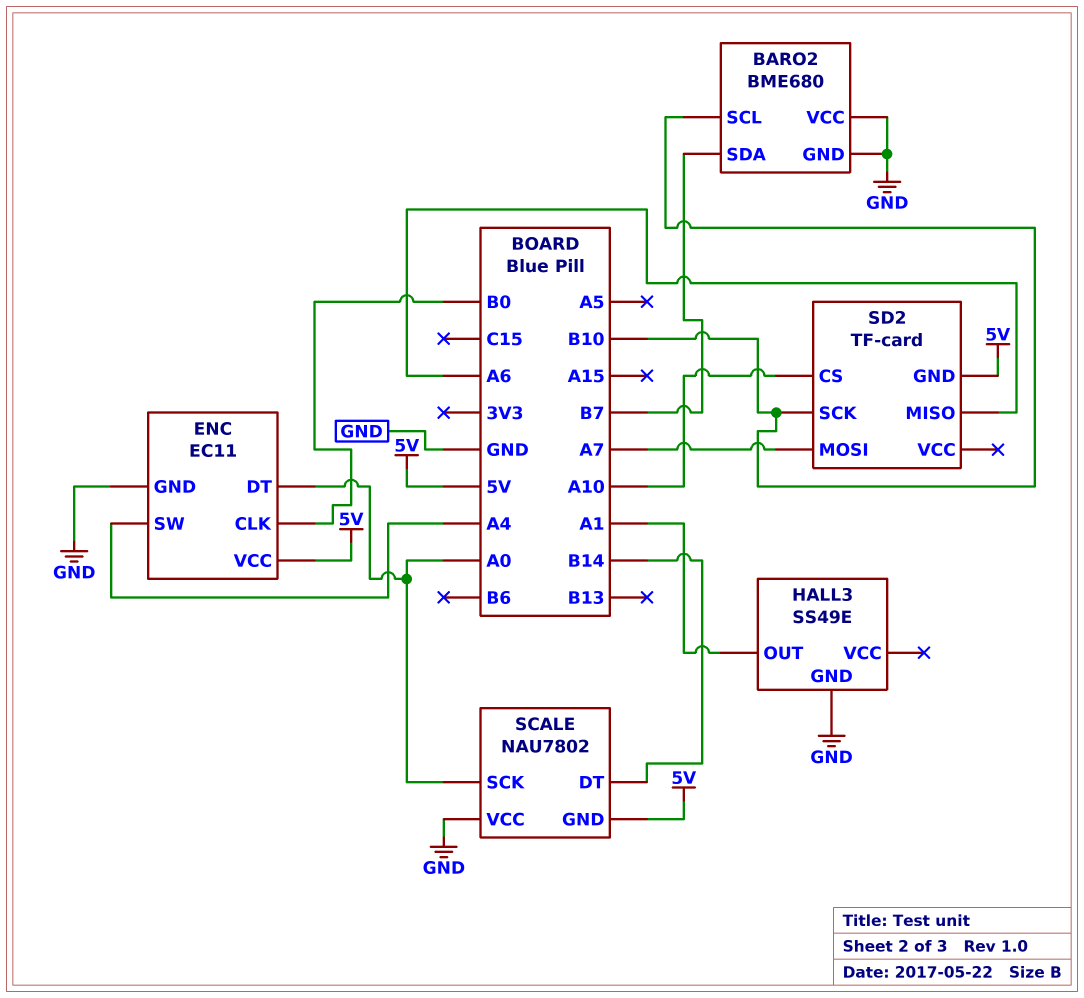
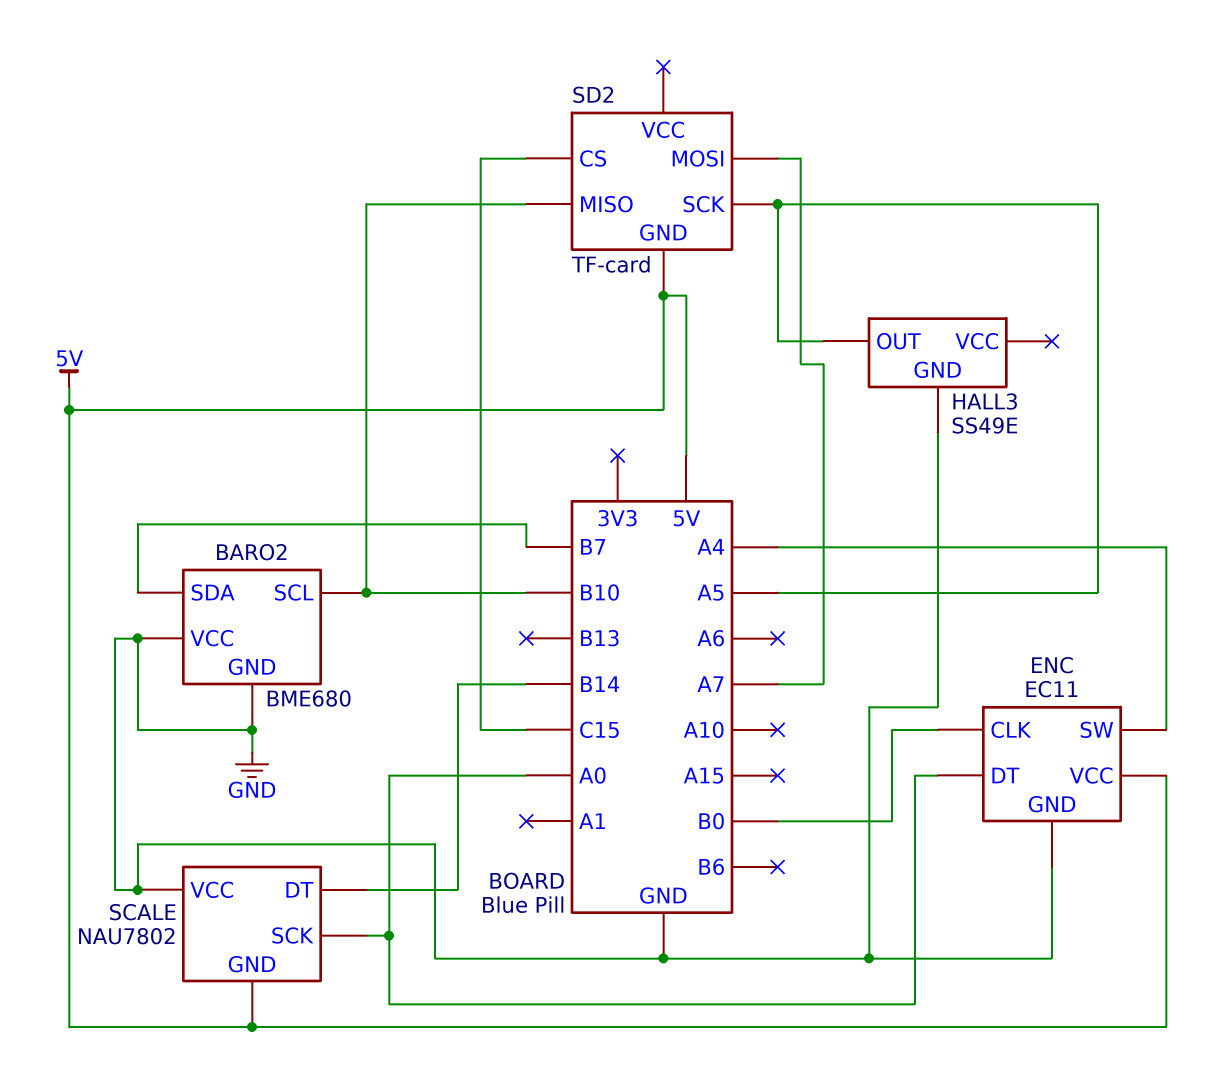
HALL3 pin OUT: A1 -> A5
SD2 pin CS: A10 -> C15
SD2 pin MISO: A6 -> B10
SD2 pin SCK: B10 -> A5

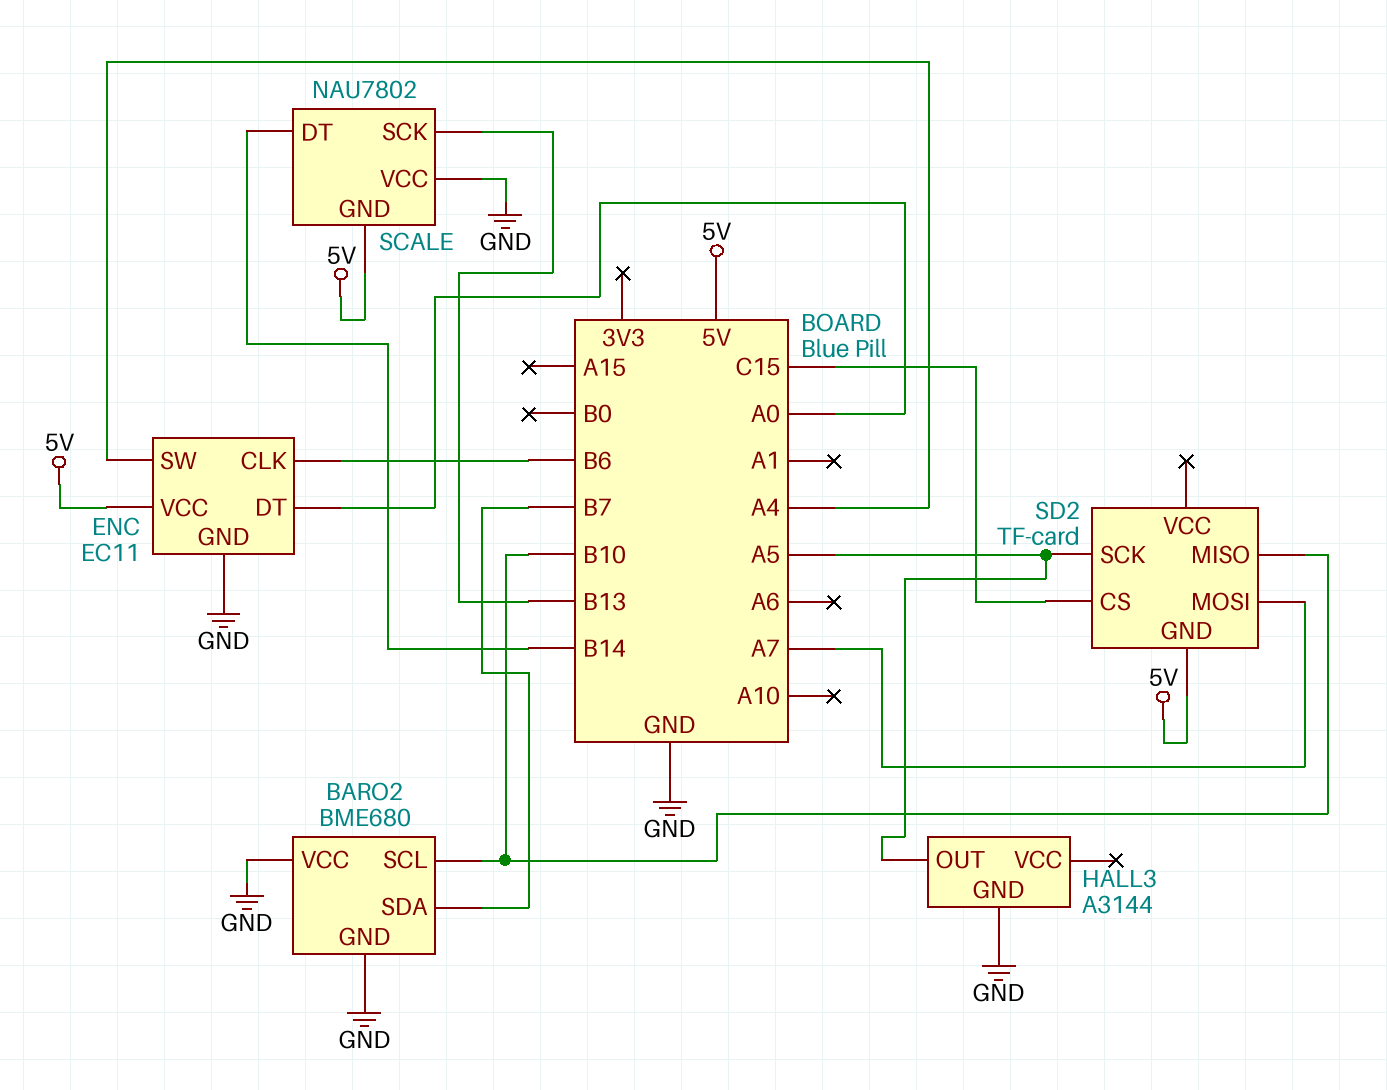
ENC pin CLK: B0 -> B6
HALL3: SS49E -> A3144
SCALE pin SCK: A0 -> B13

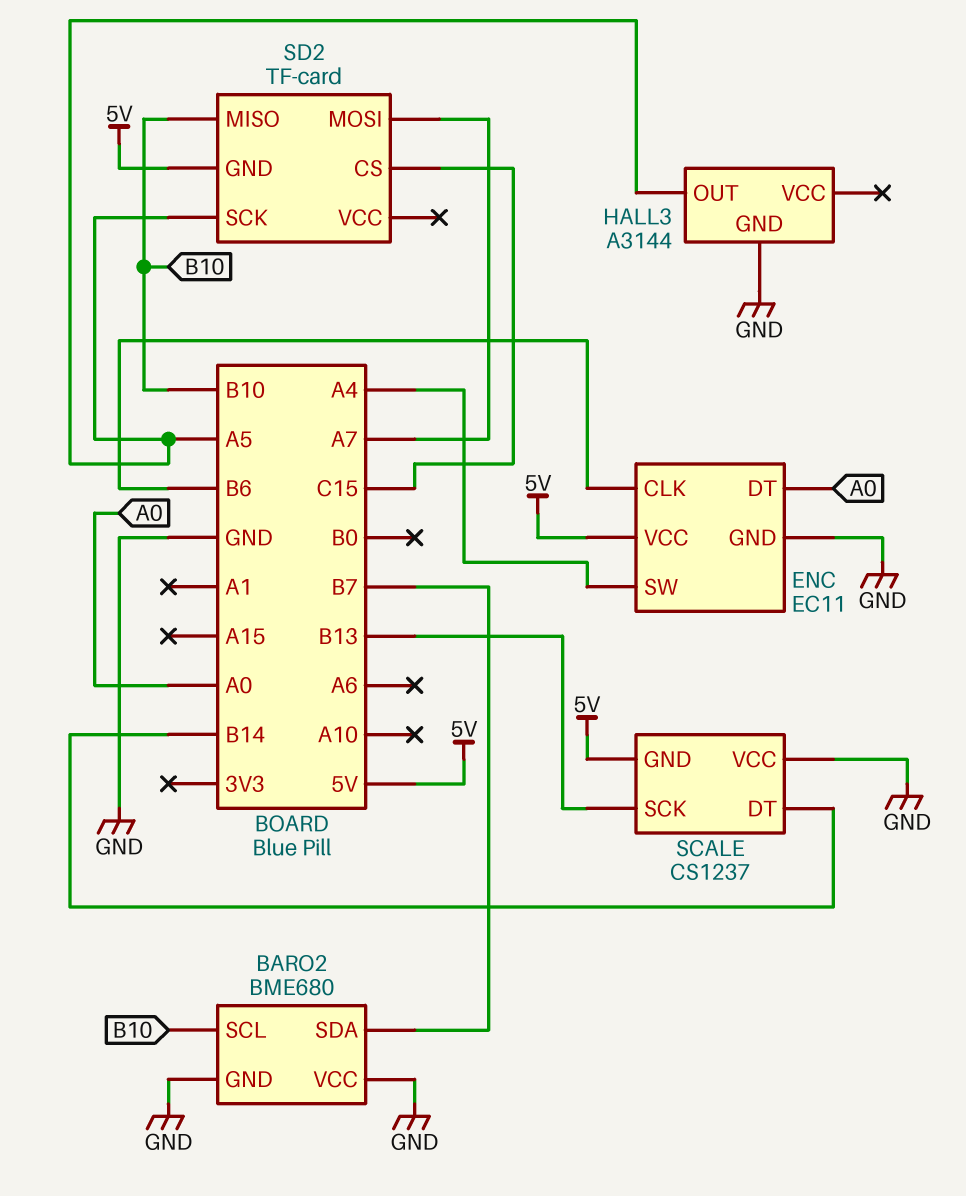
SCALE: NAU7802 -> CS1237

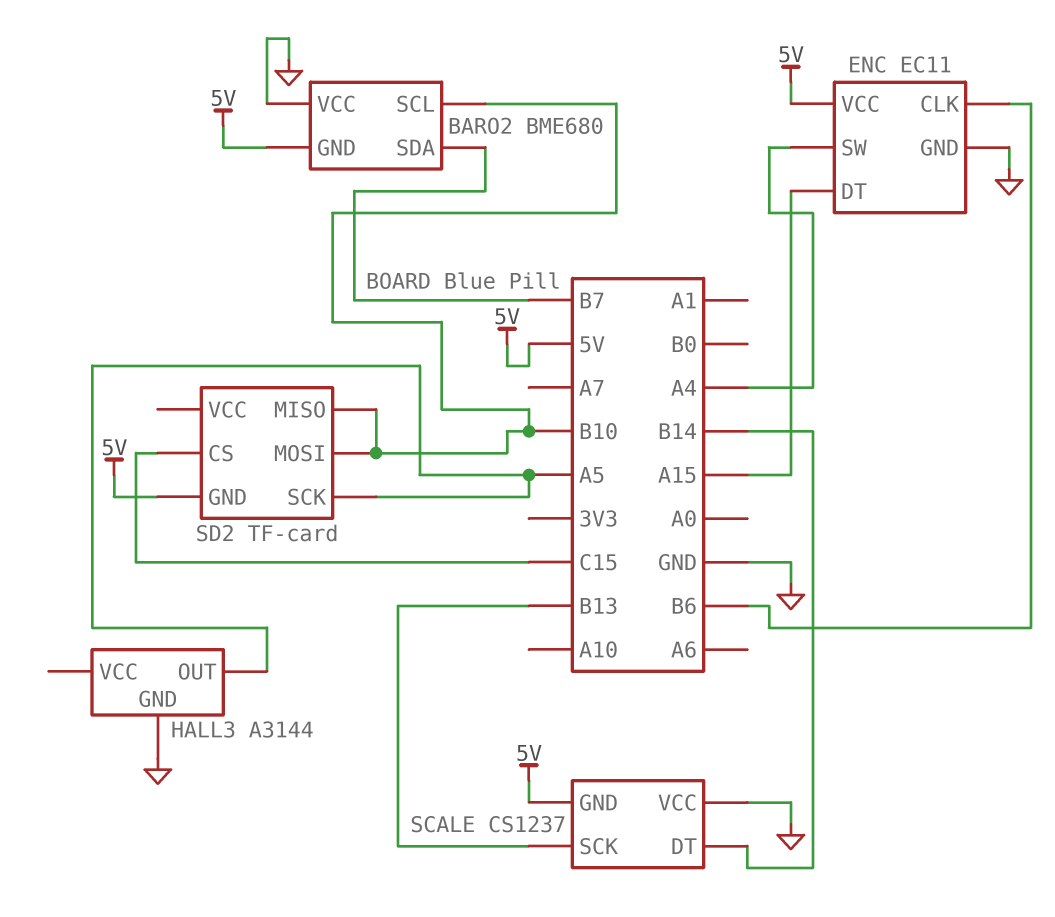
BARO2 pin GND: GND -> 5V
ENC pin DT: A0 -> A15
SD2 pin MOSI: A7 -> B10

